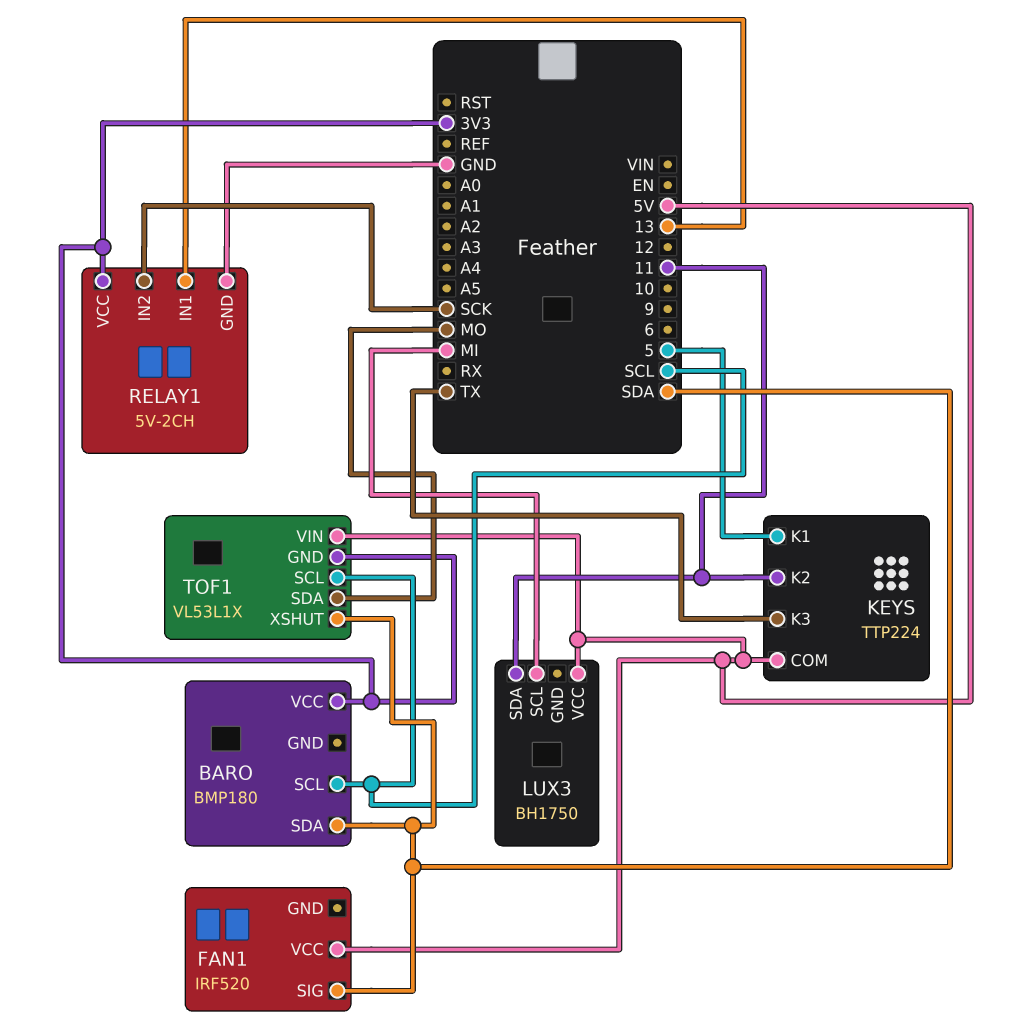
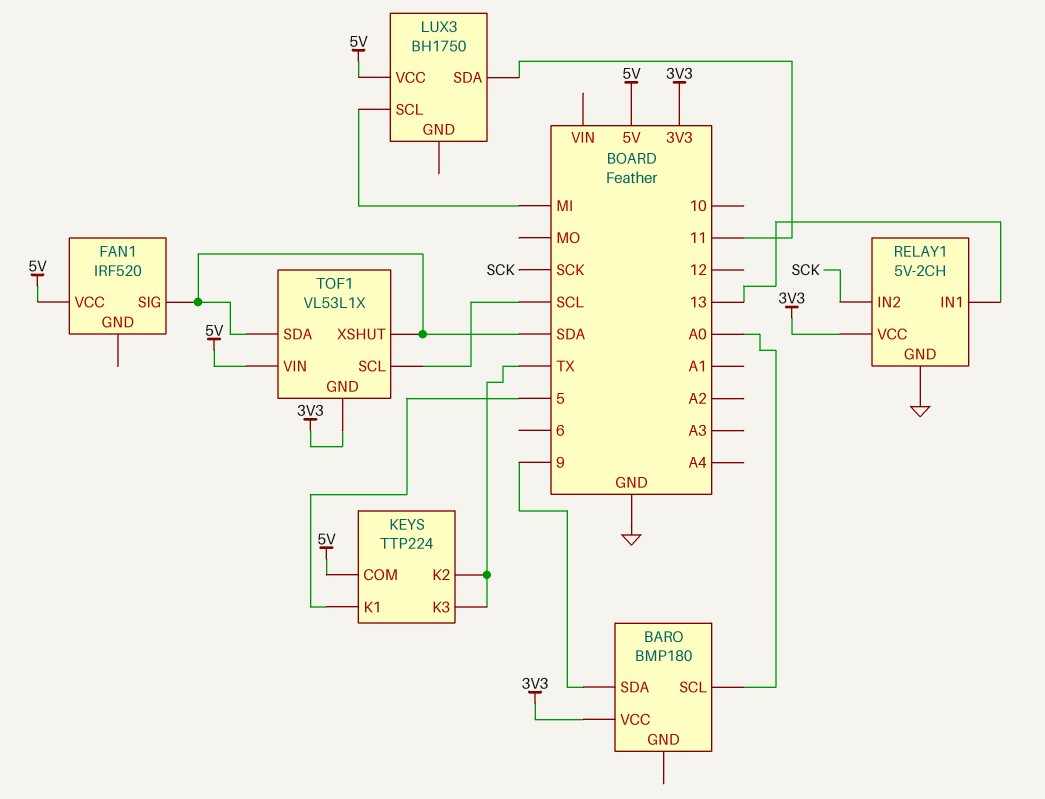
BARO pin SCL: SCL -> A0
BARO pin SDA: SDA -> 9
KEYS pin K2: 11 -> TX
TOF1 pin SDA: MO -> SDA

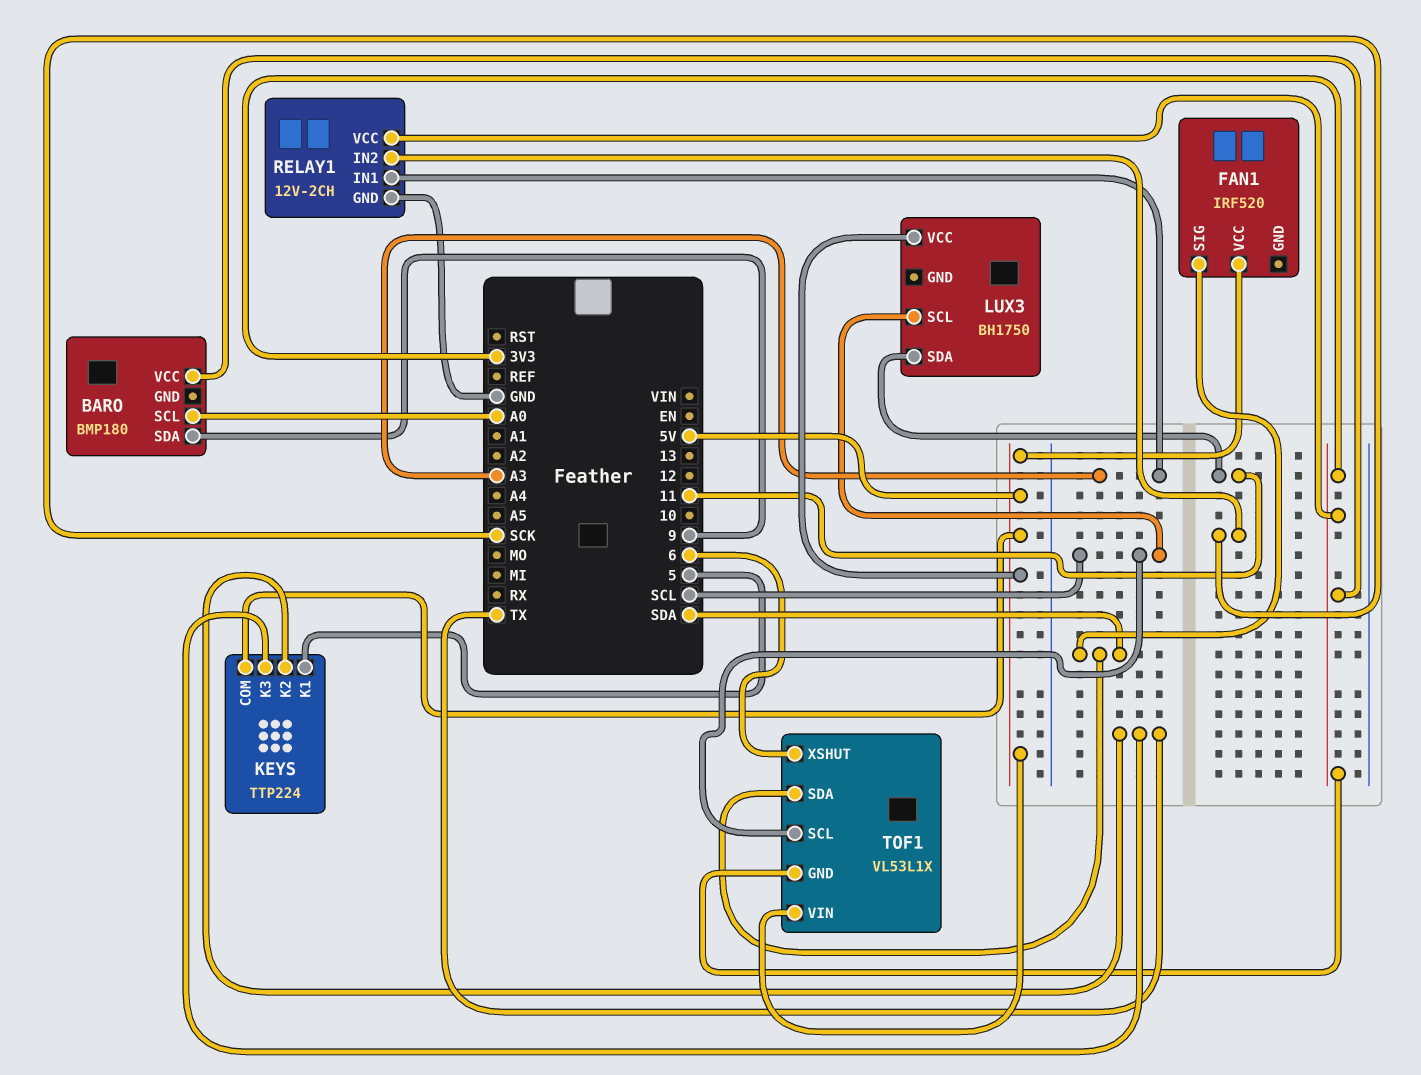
LUX3 pin SCL: MI -> SCL
RELAY1: 5V-2CH -> 12V-2CH
RELAY1 pin IN1: 13 -> A3
TOF1 pin XSHUT: SDA -> 6

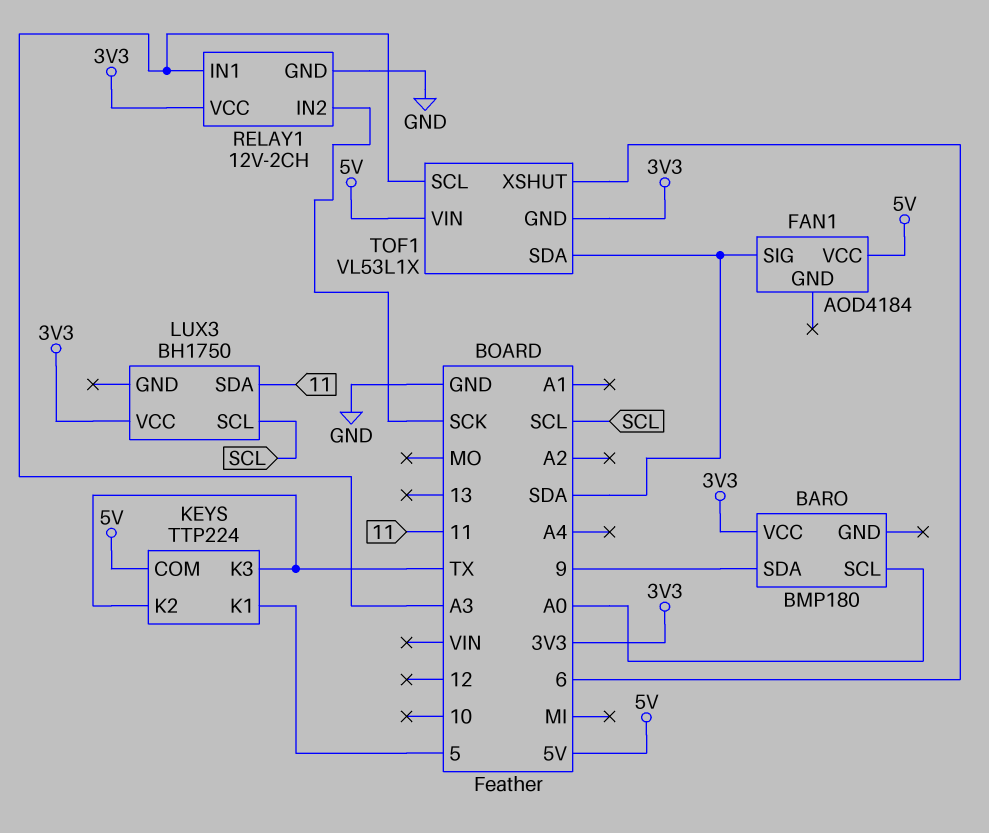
FAN1: IRF520 -> AOD4184
LUX3 pin VCC: 5V -> 3V3
TOF1 pin SCL: SCL -> A3

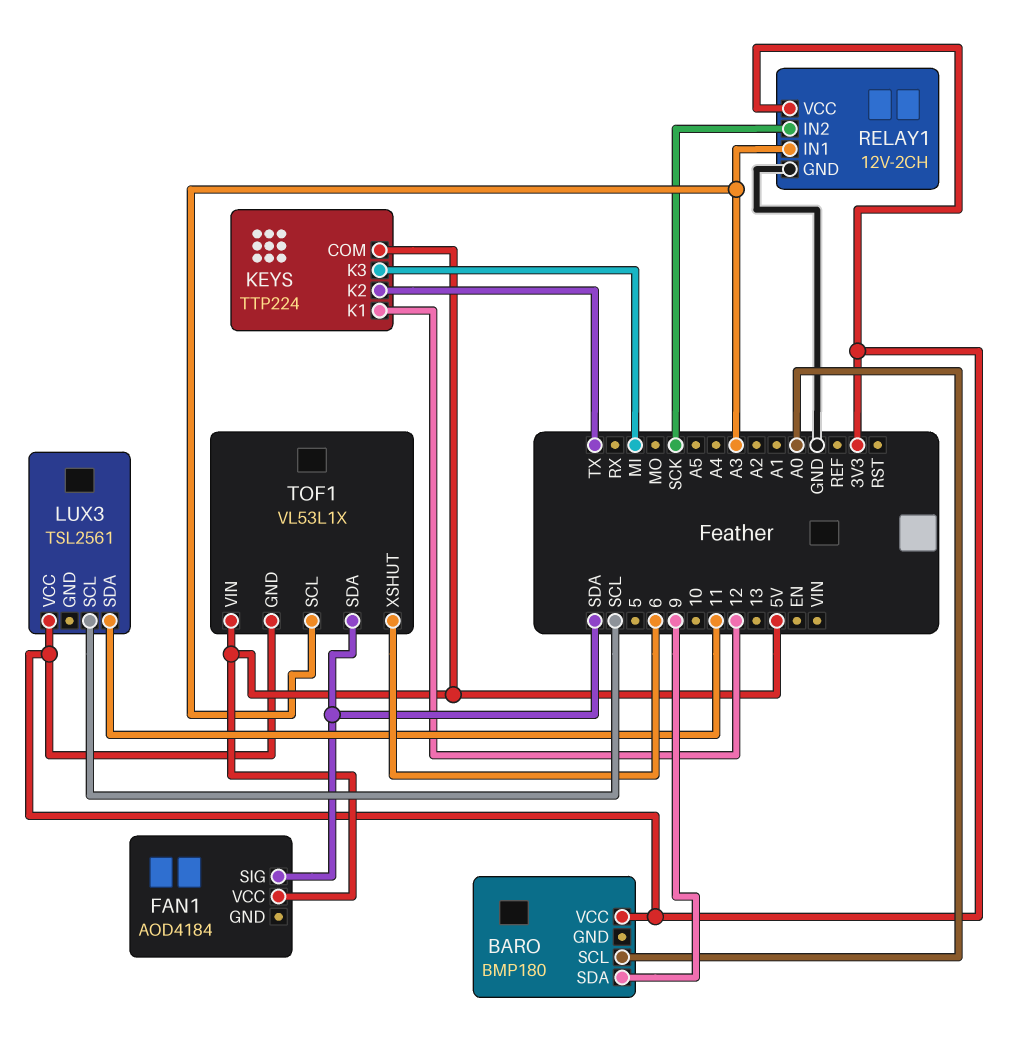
KEYS pin K1: 5 -> 12
KEYS pin K3: TX -> MI
LUX3: BH1750 -> TSL2561

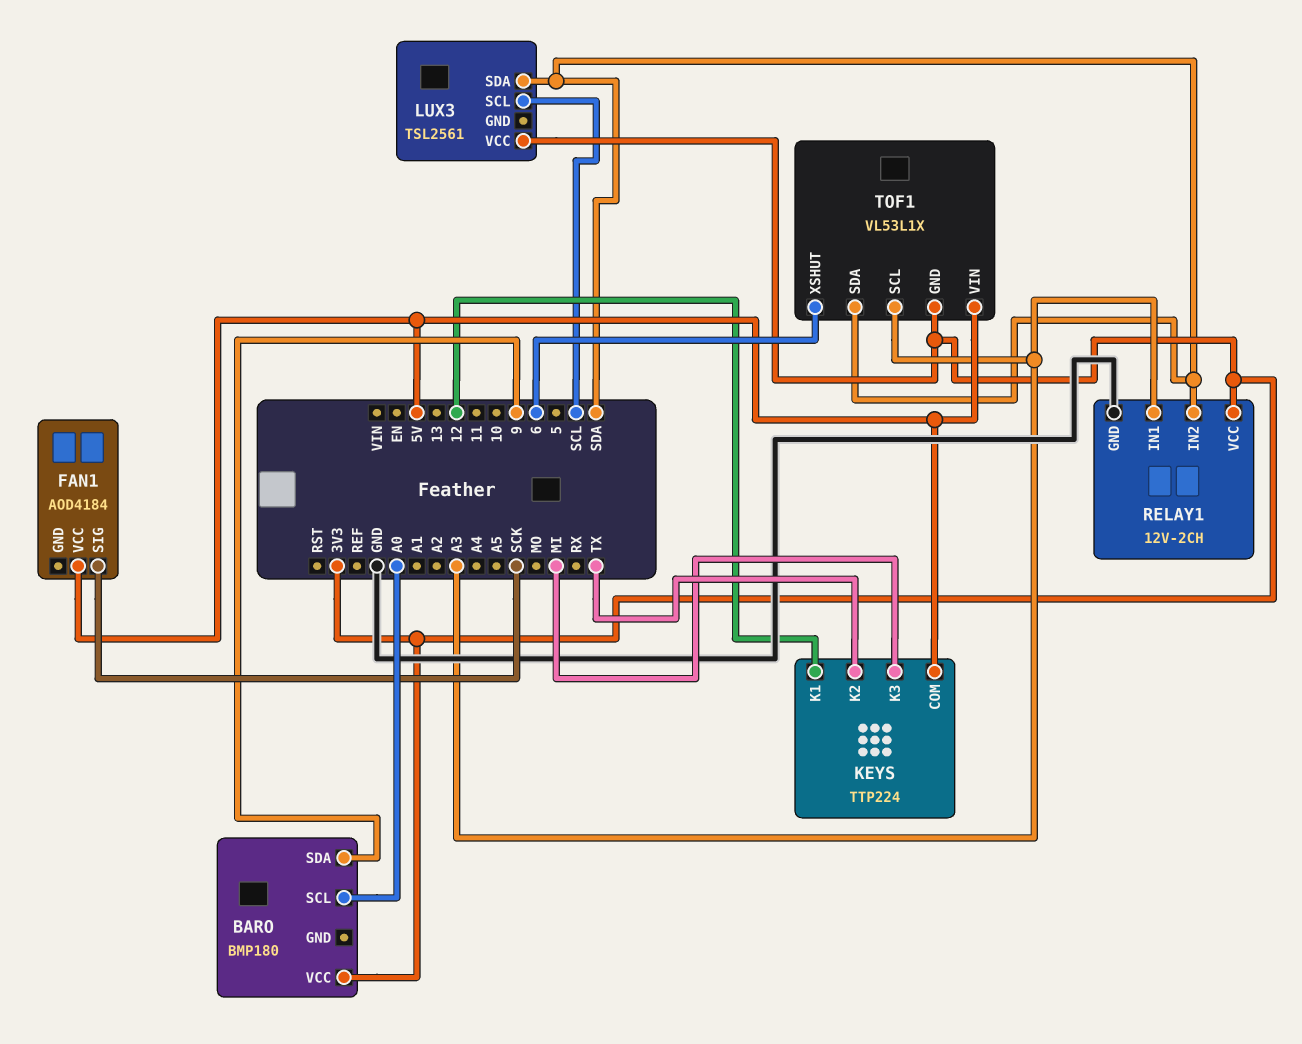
FAN1 pin SIG: SDA -> SCK
LUX3 pin SDA: 11 -> SDA
RELAY1 pin IN2: SCK -> SDA

